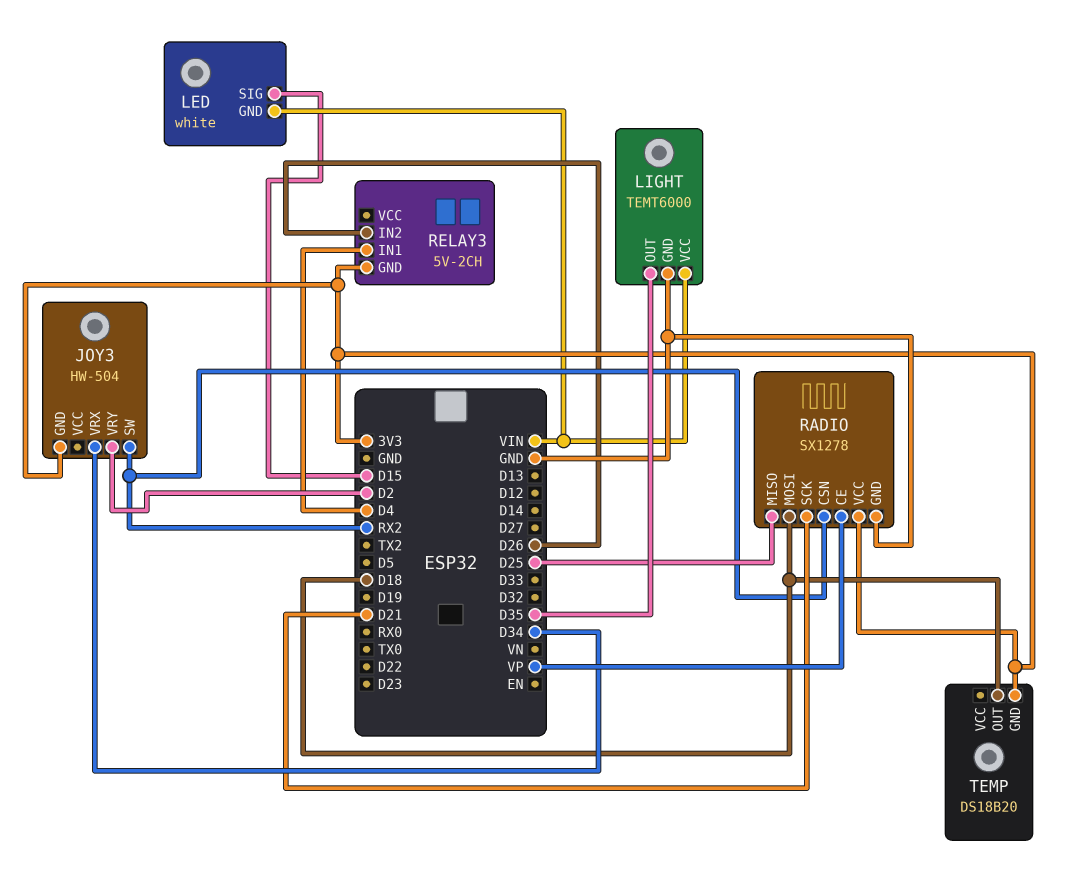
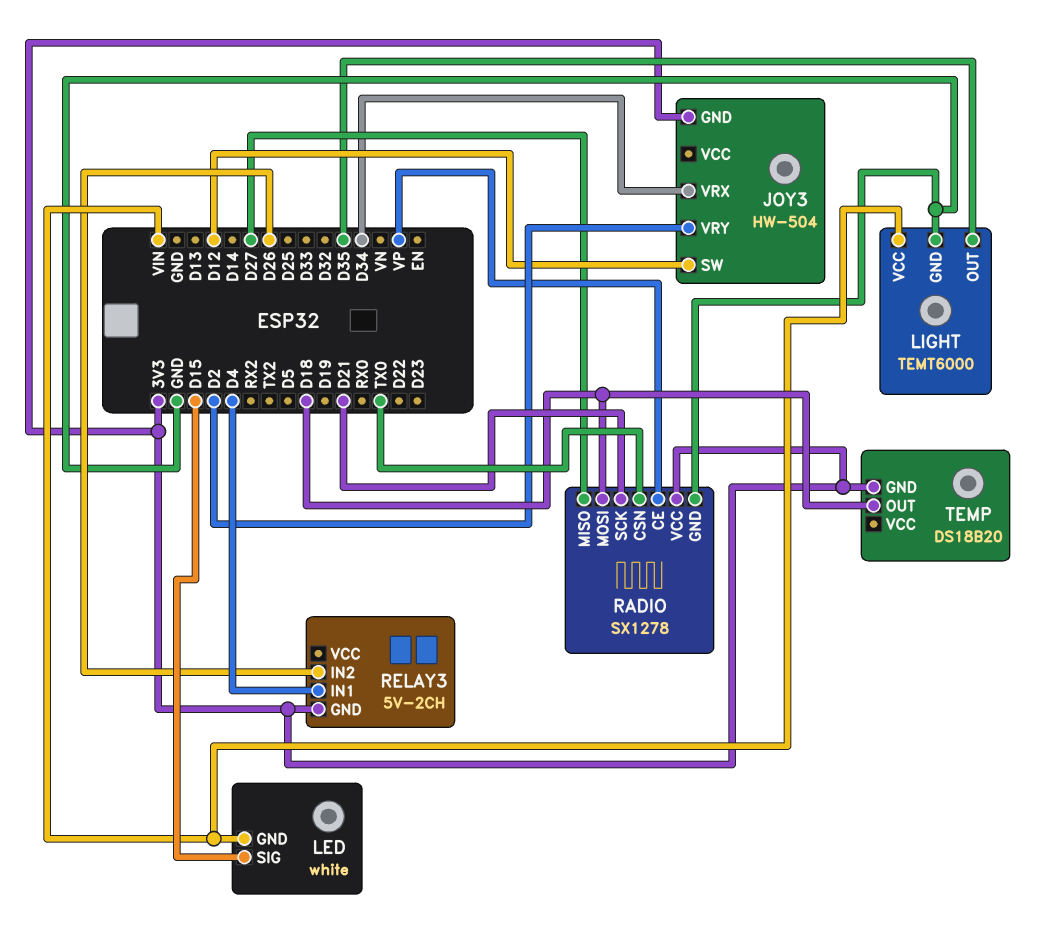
JOY3 pin SW: RX2 -> D12
RADIO pin CSN: RX2 -> TX0
RADIO pin MISO: D25 -> D27

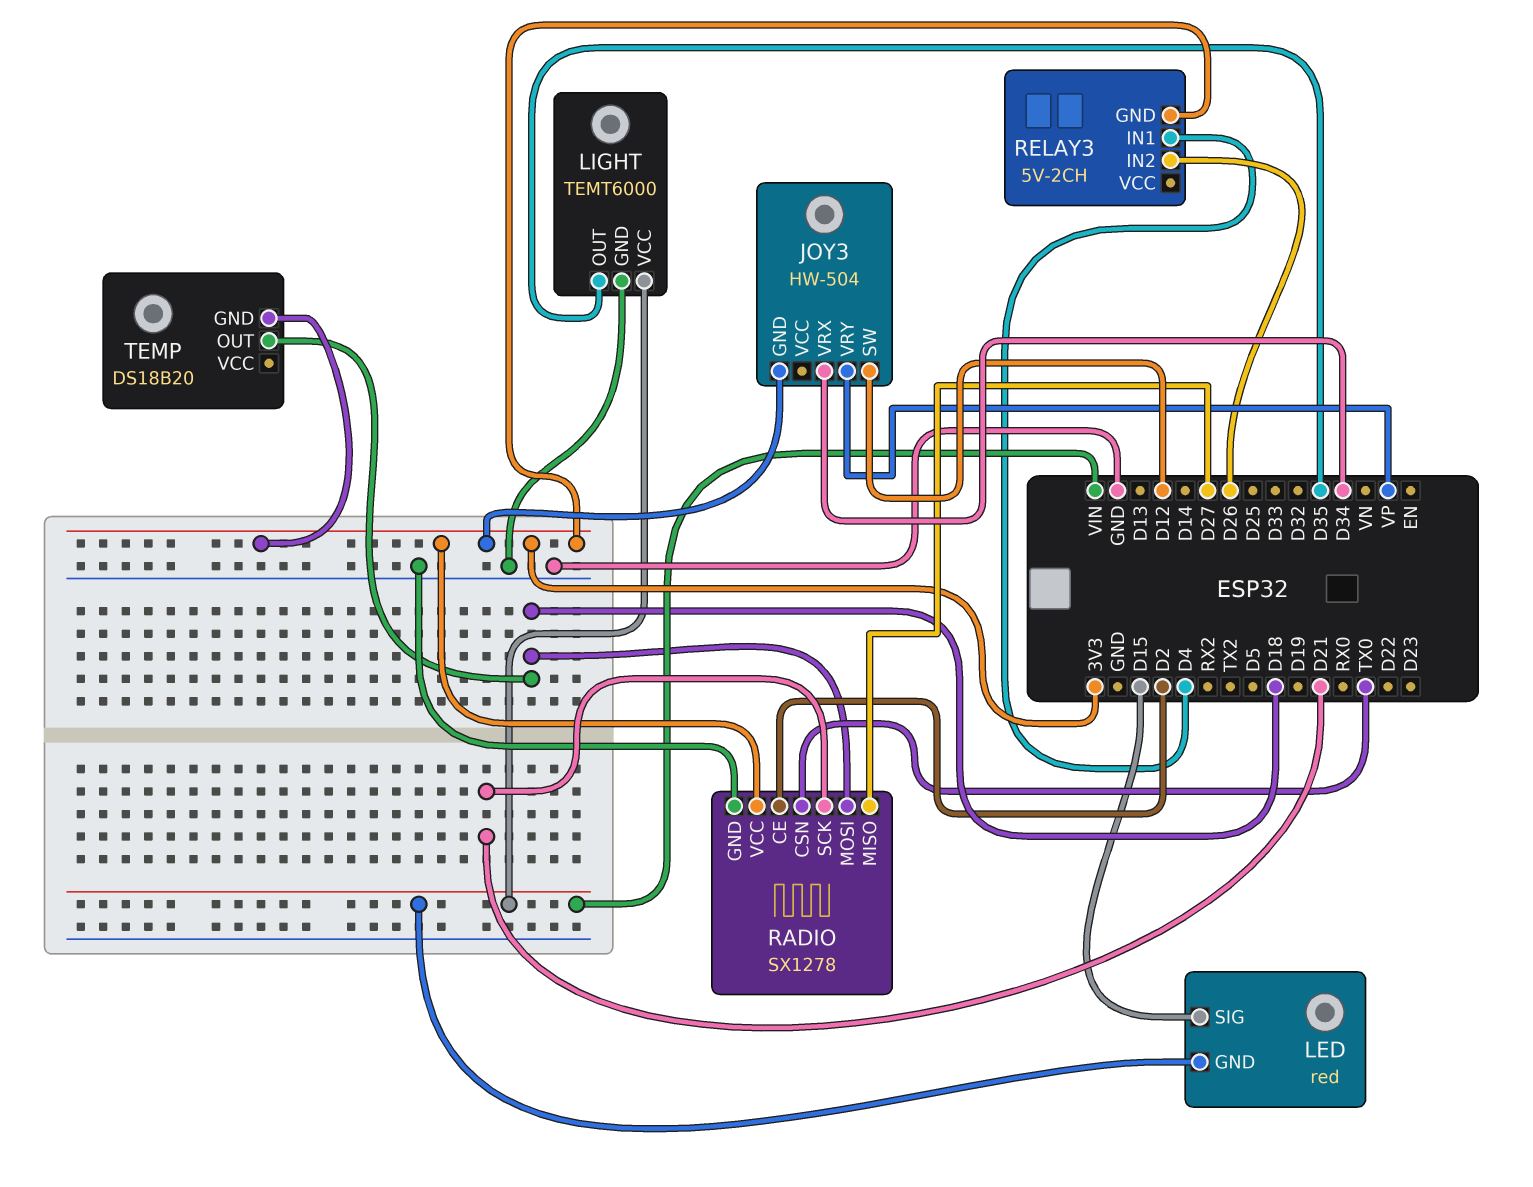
JOY3 pin VRY: D2 -> VP
LED: white -> red
RADIO pin CE: VP -> D2

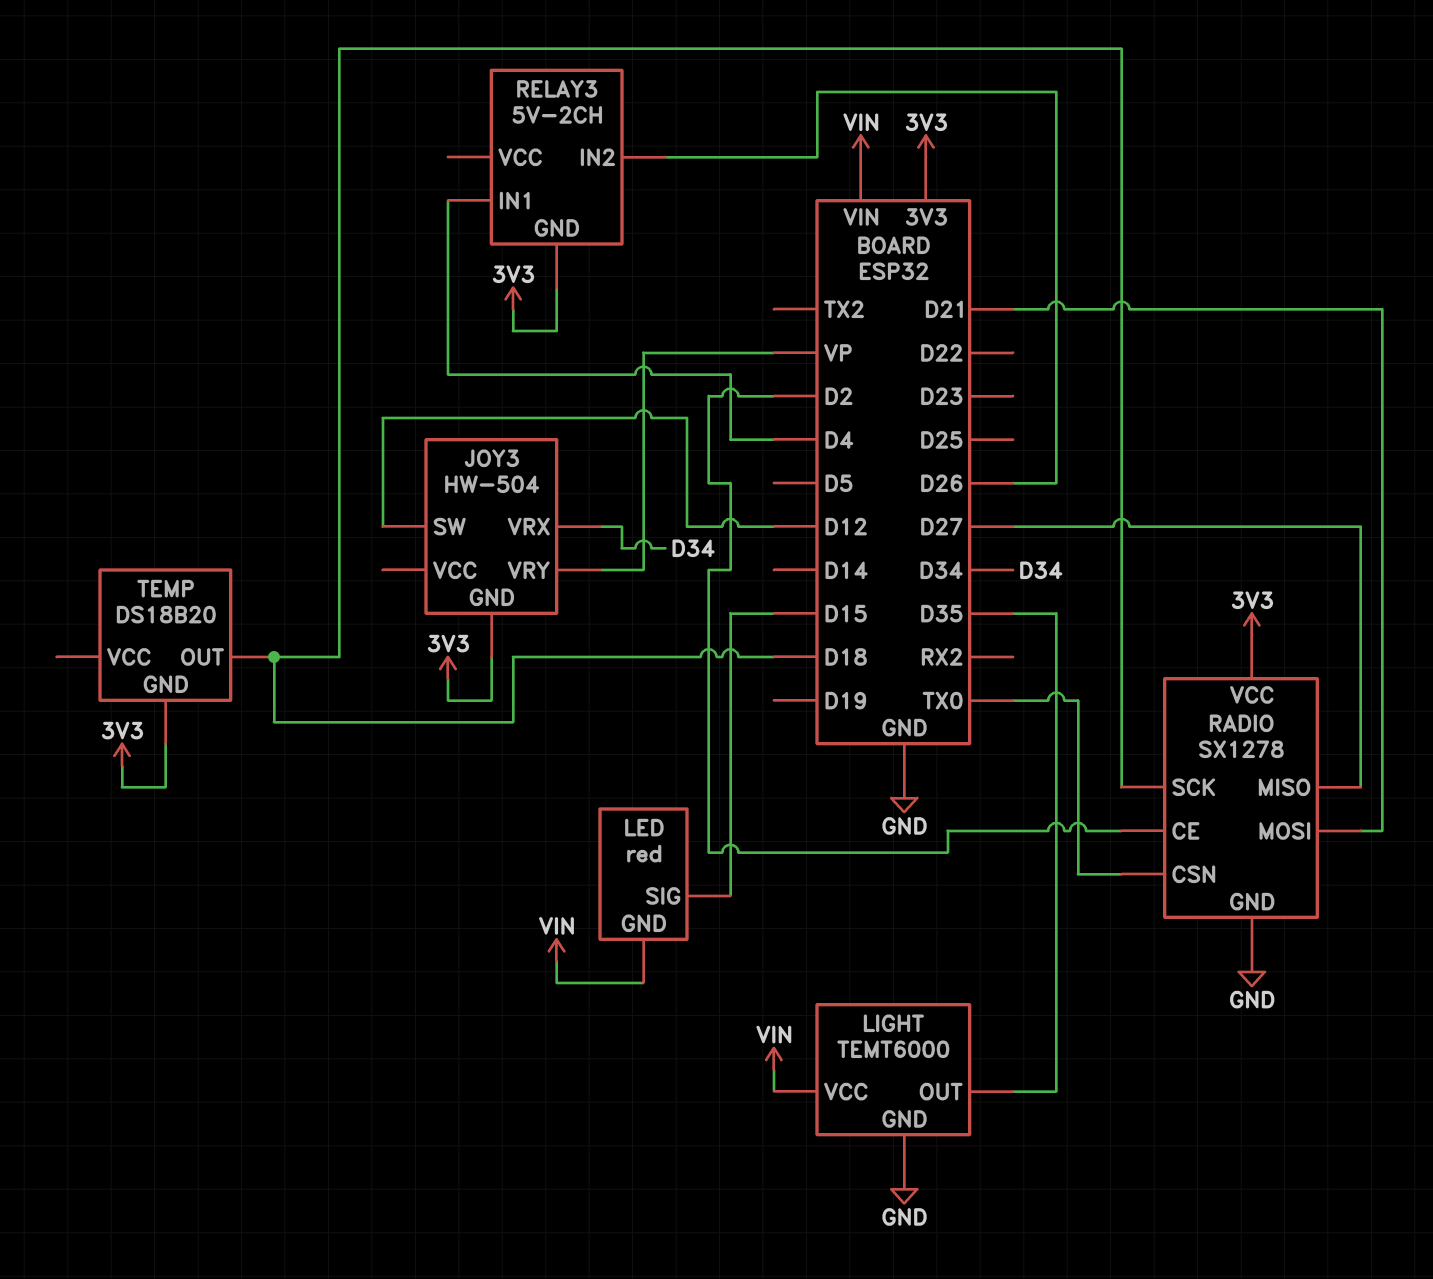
RADIO pin MOSI: D18 -> D21
RADIO pin SCK: D21 -> D18

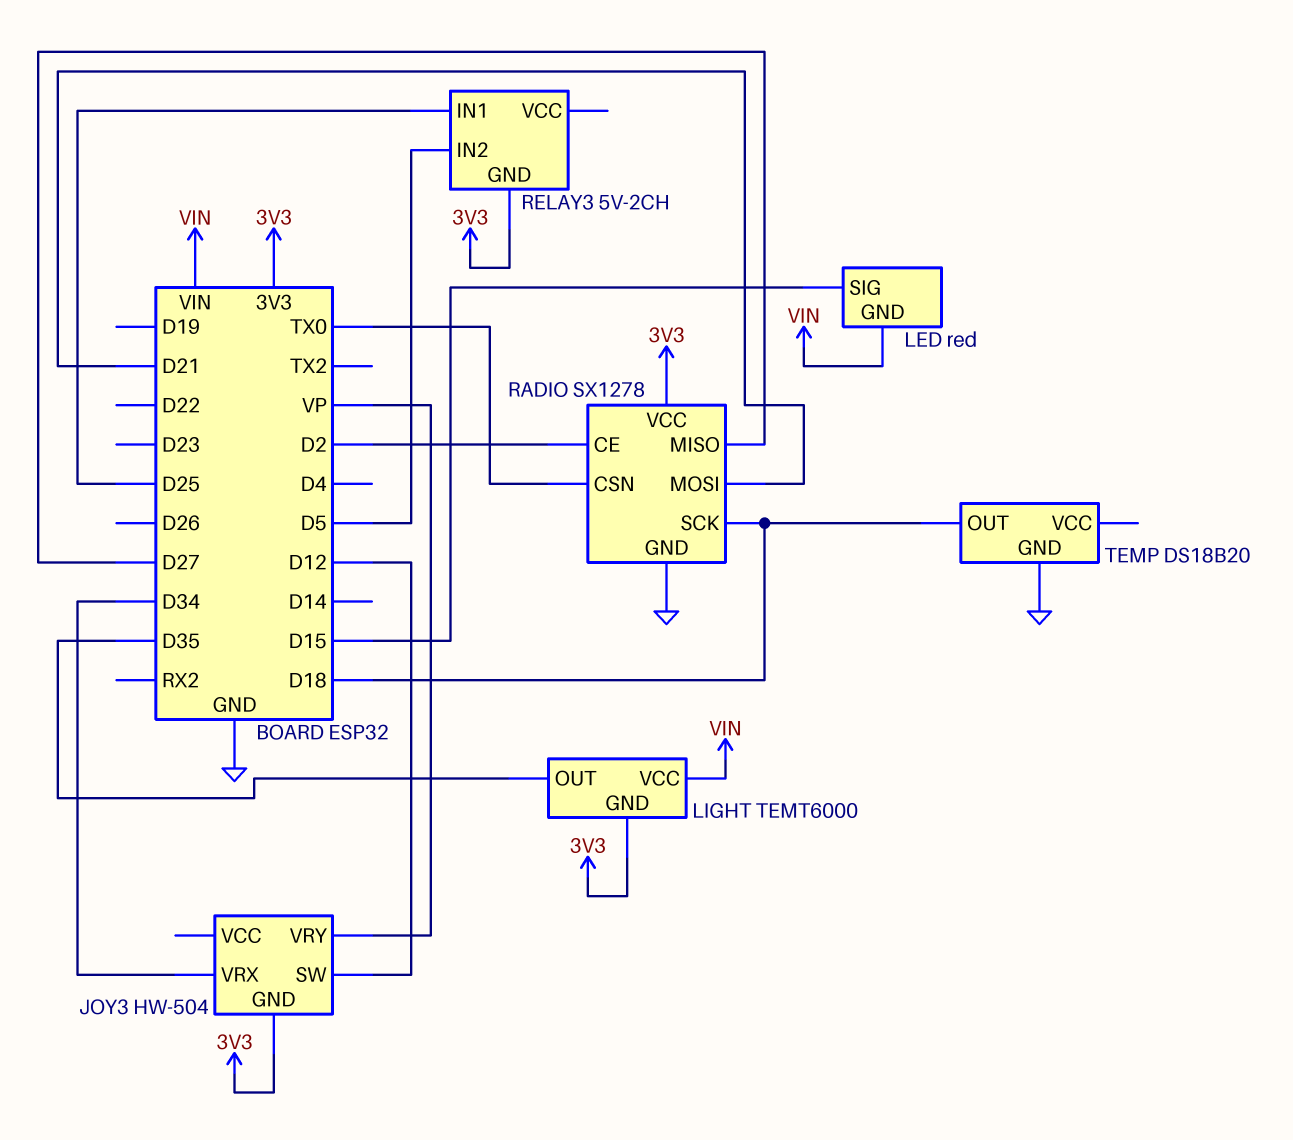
LIGHT pin GND: GND -> 3V3
RELAY3 pin IN1: D4 -> D25
RELAY3 pin IN2: D26 -> D5
TEMP pin GND: 3V3 -> GND

